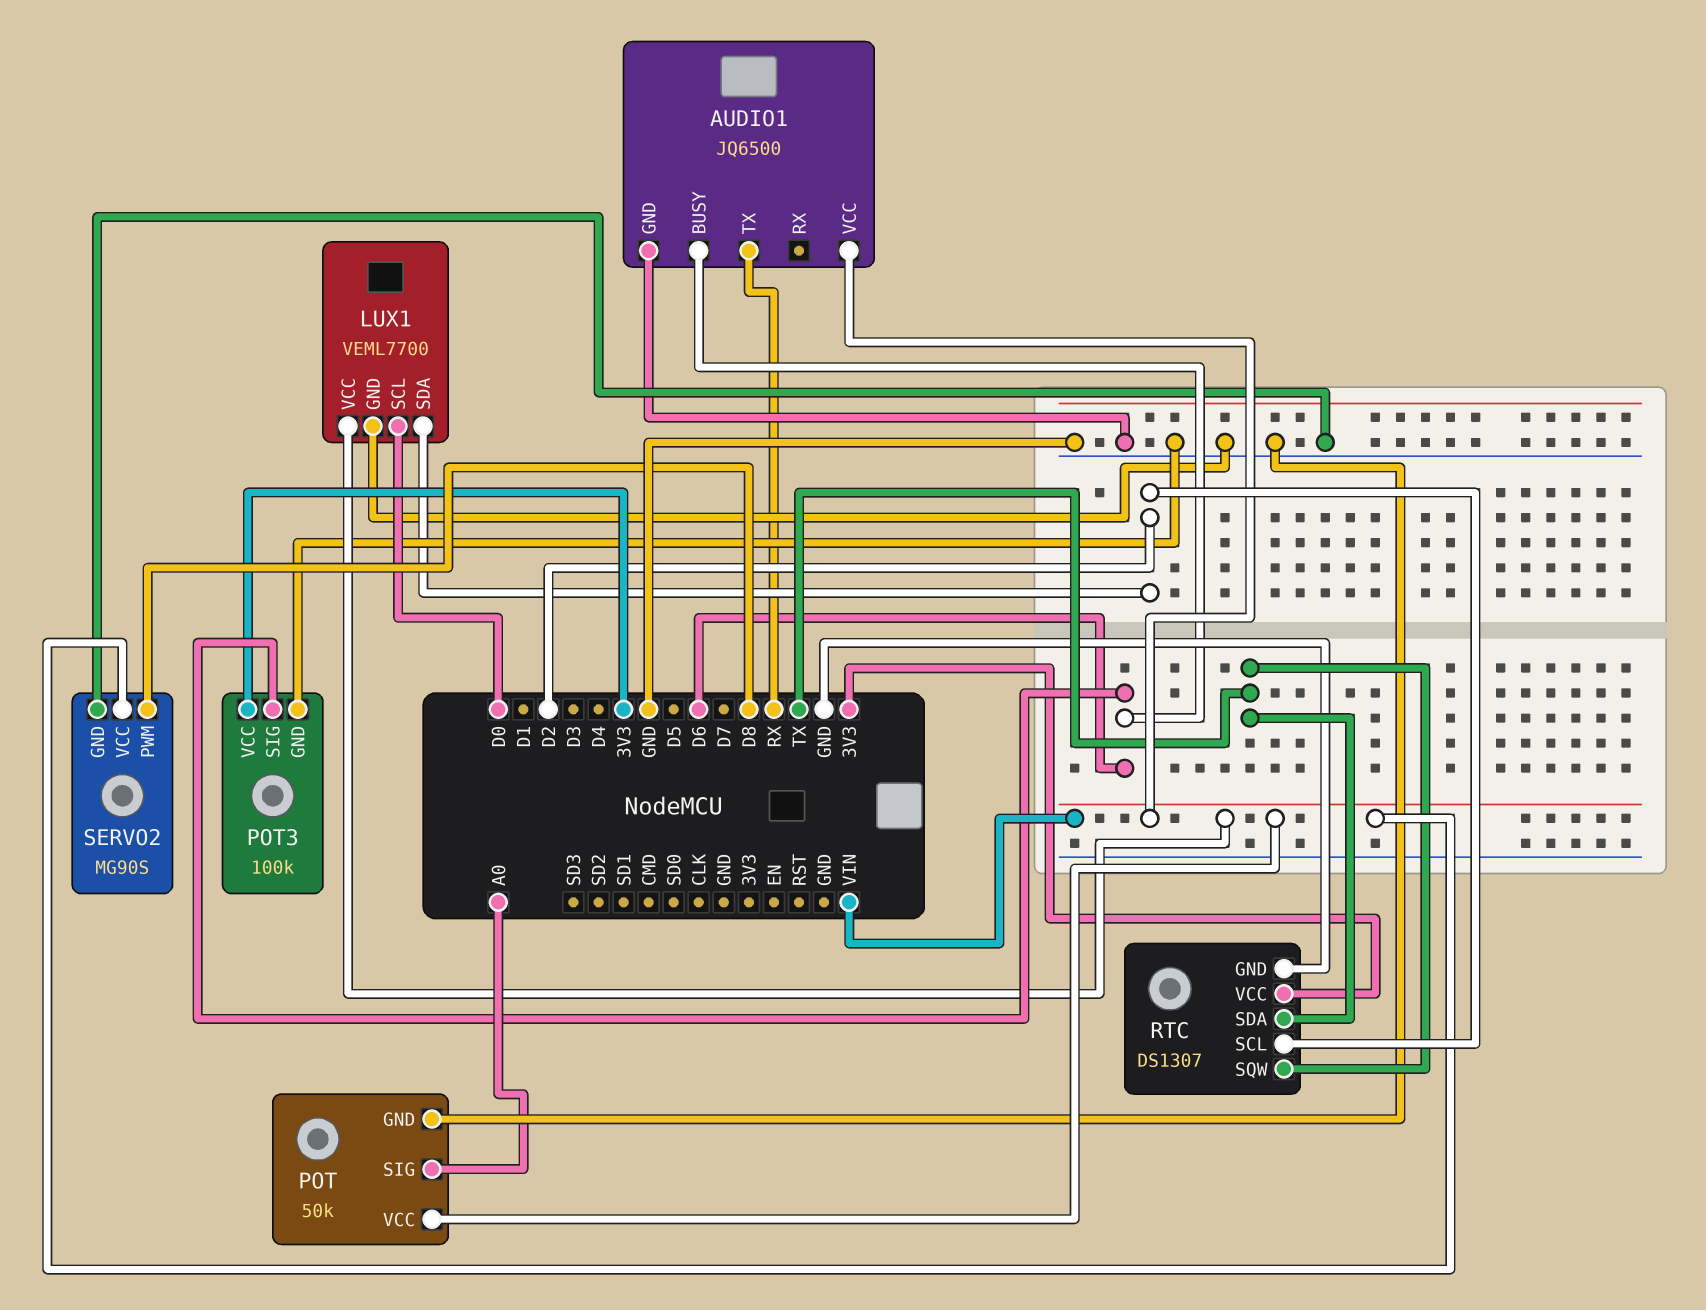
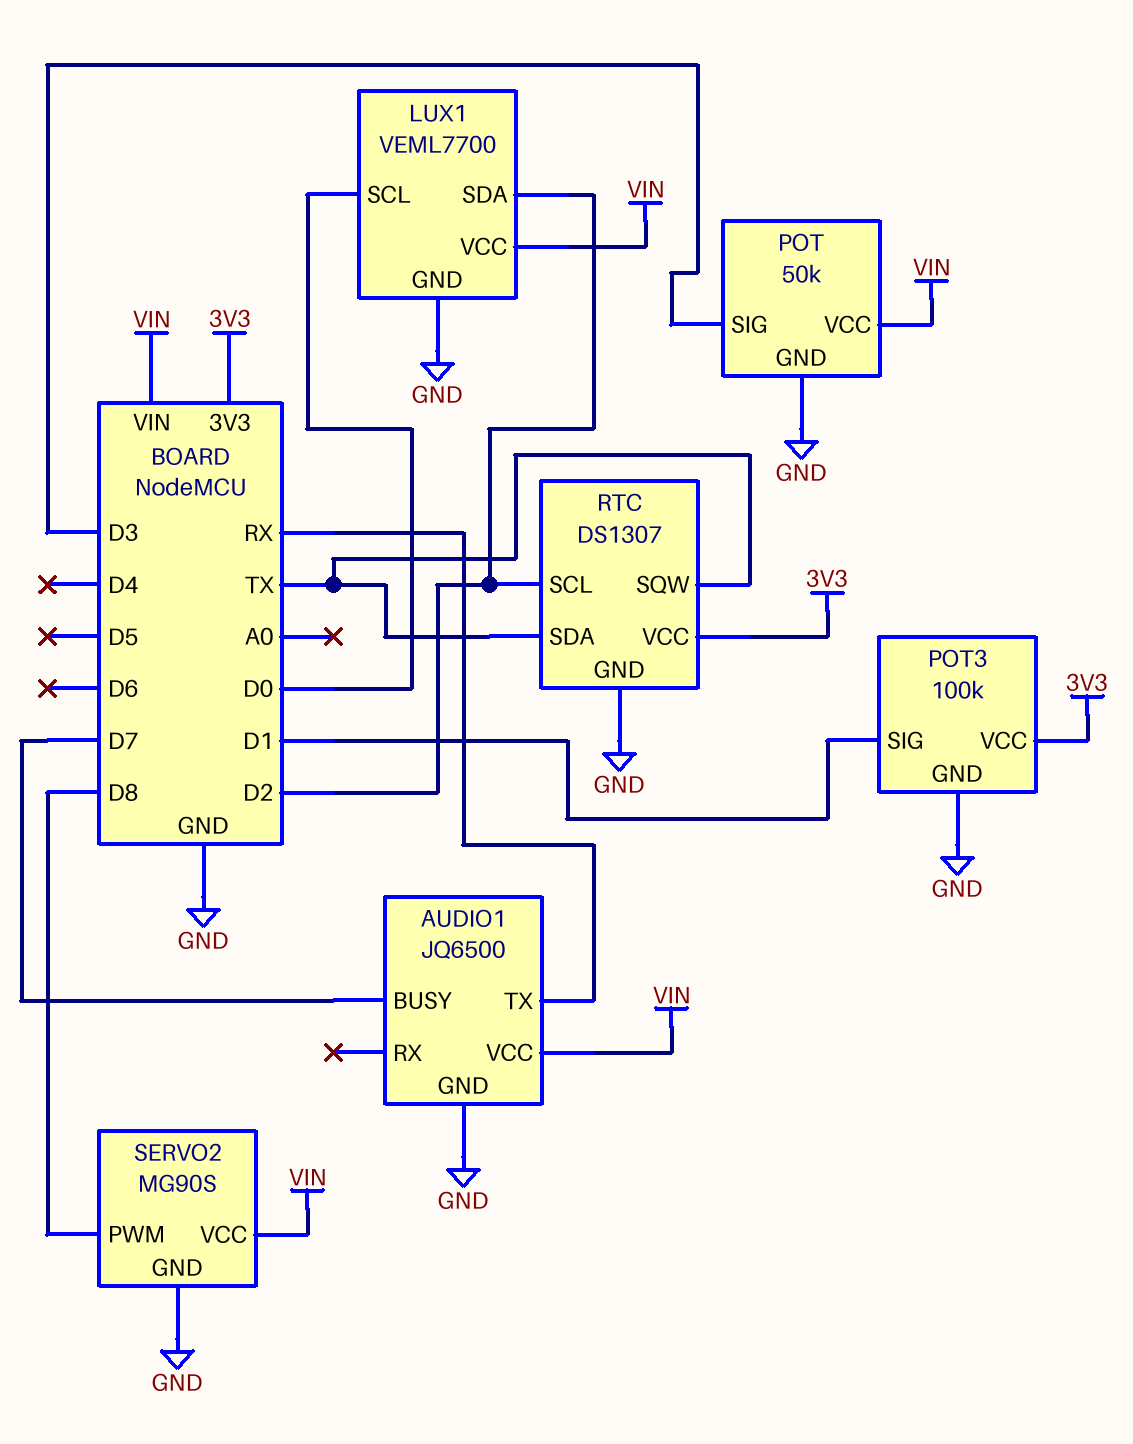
AUDIO1 pin BUSY: D6 -> D7
POT pin SIG: A0 -> D3
POT3 pin SIG: D6 -> D1

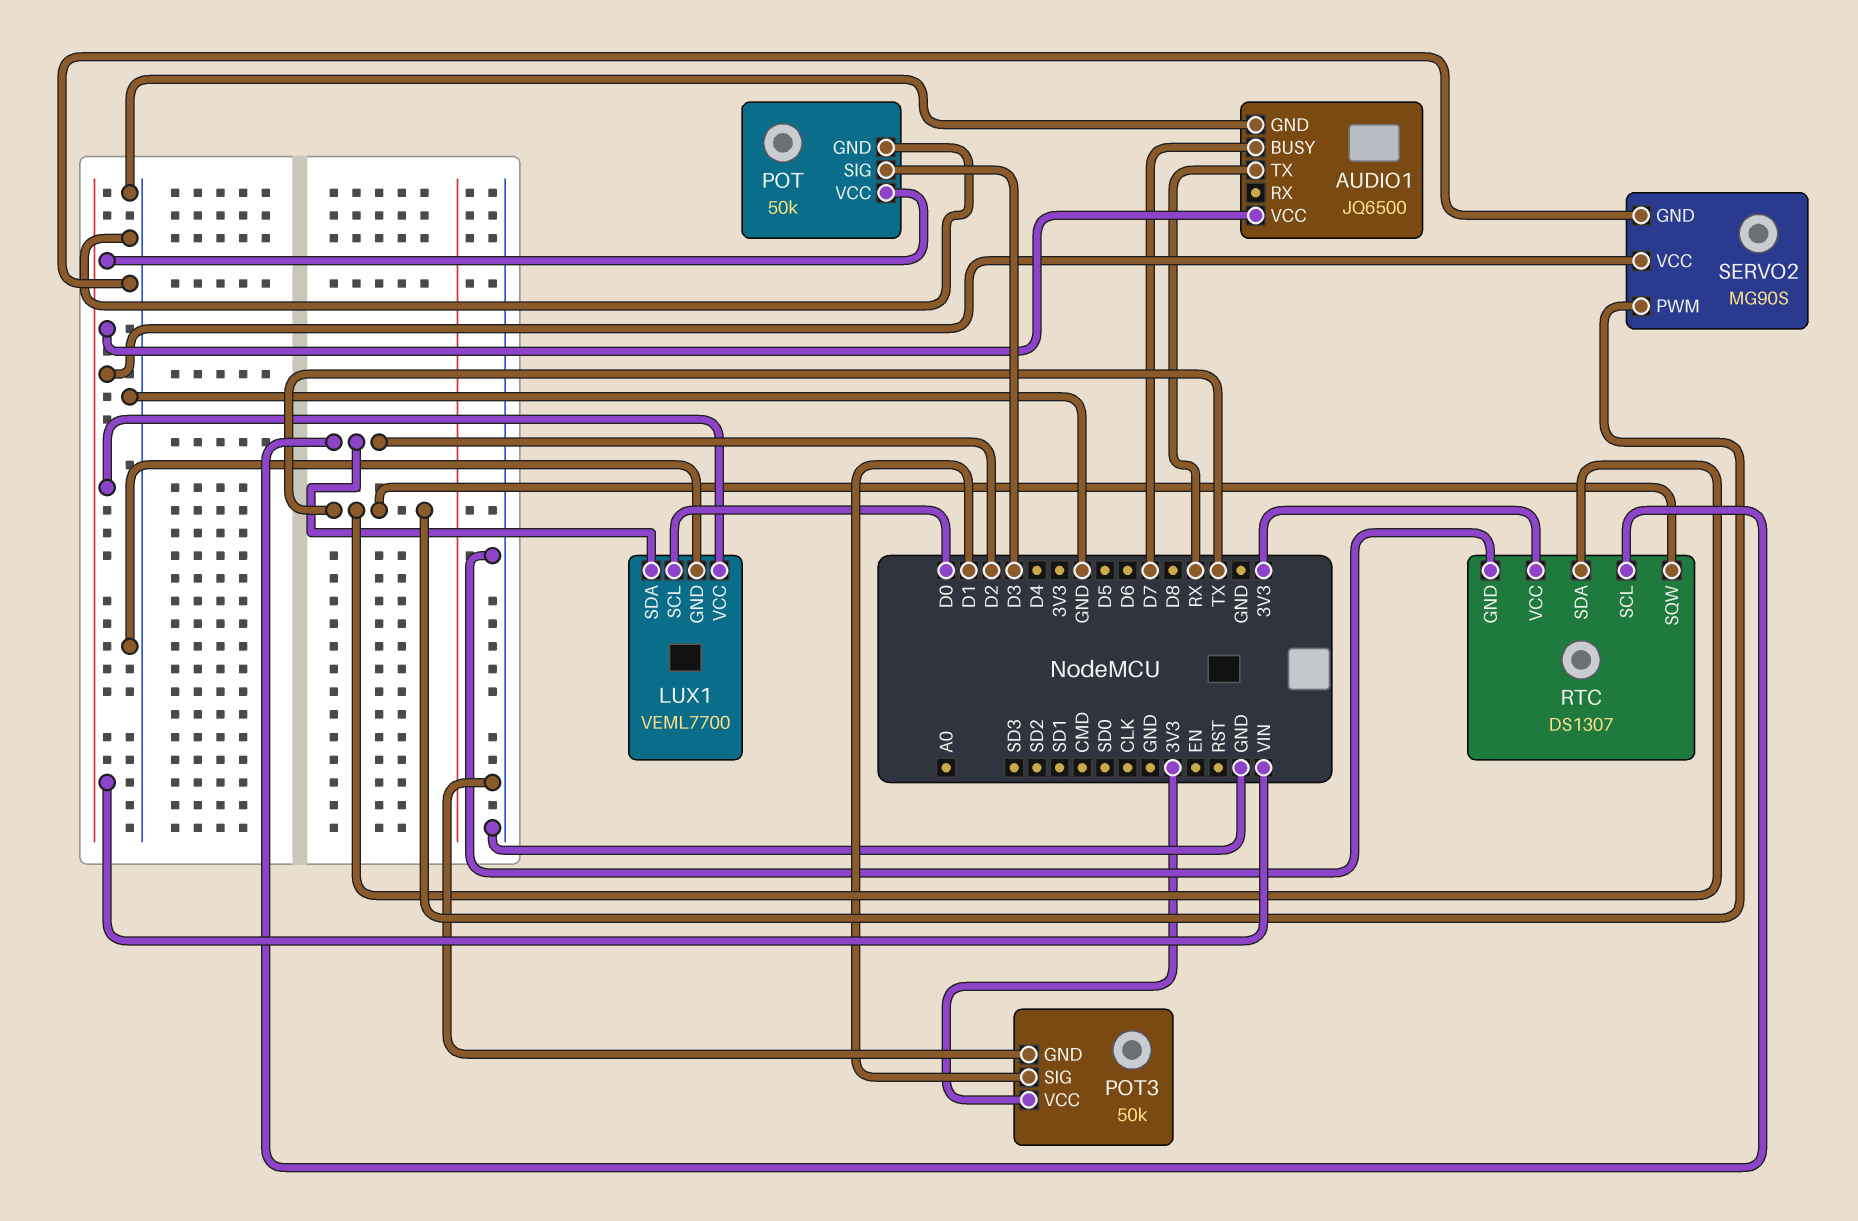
POT3: 100k -> 50k
SERVO2 pin PWM: D8 -> TX

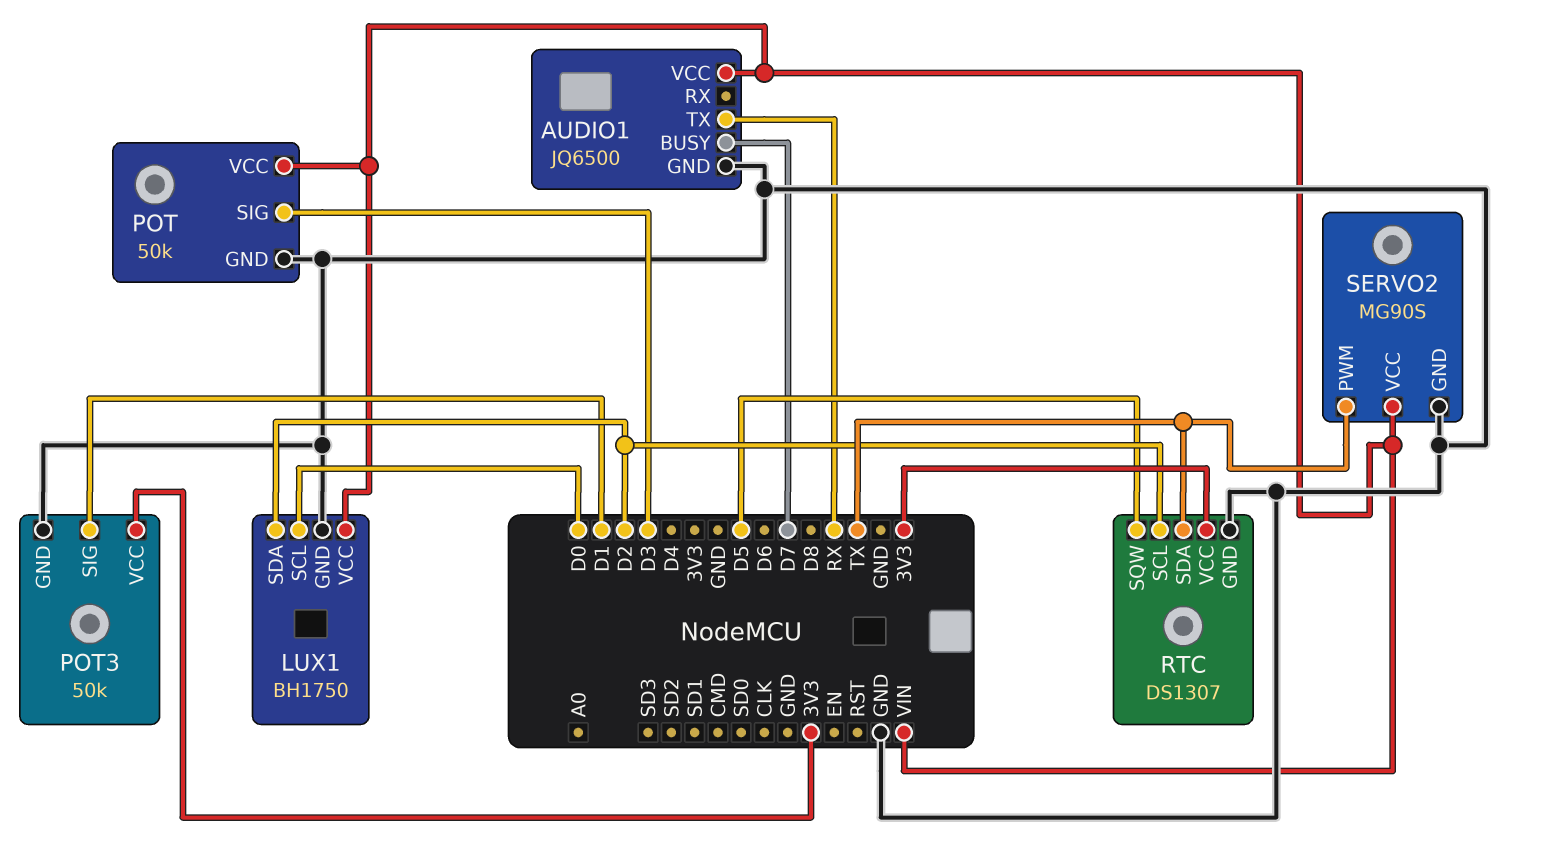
LUX1: VEML7700 -> BH1750
RTC pin SQW: TX -> D5

